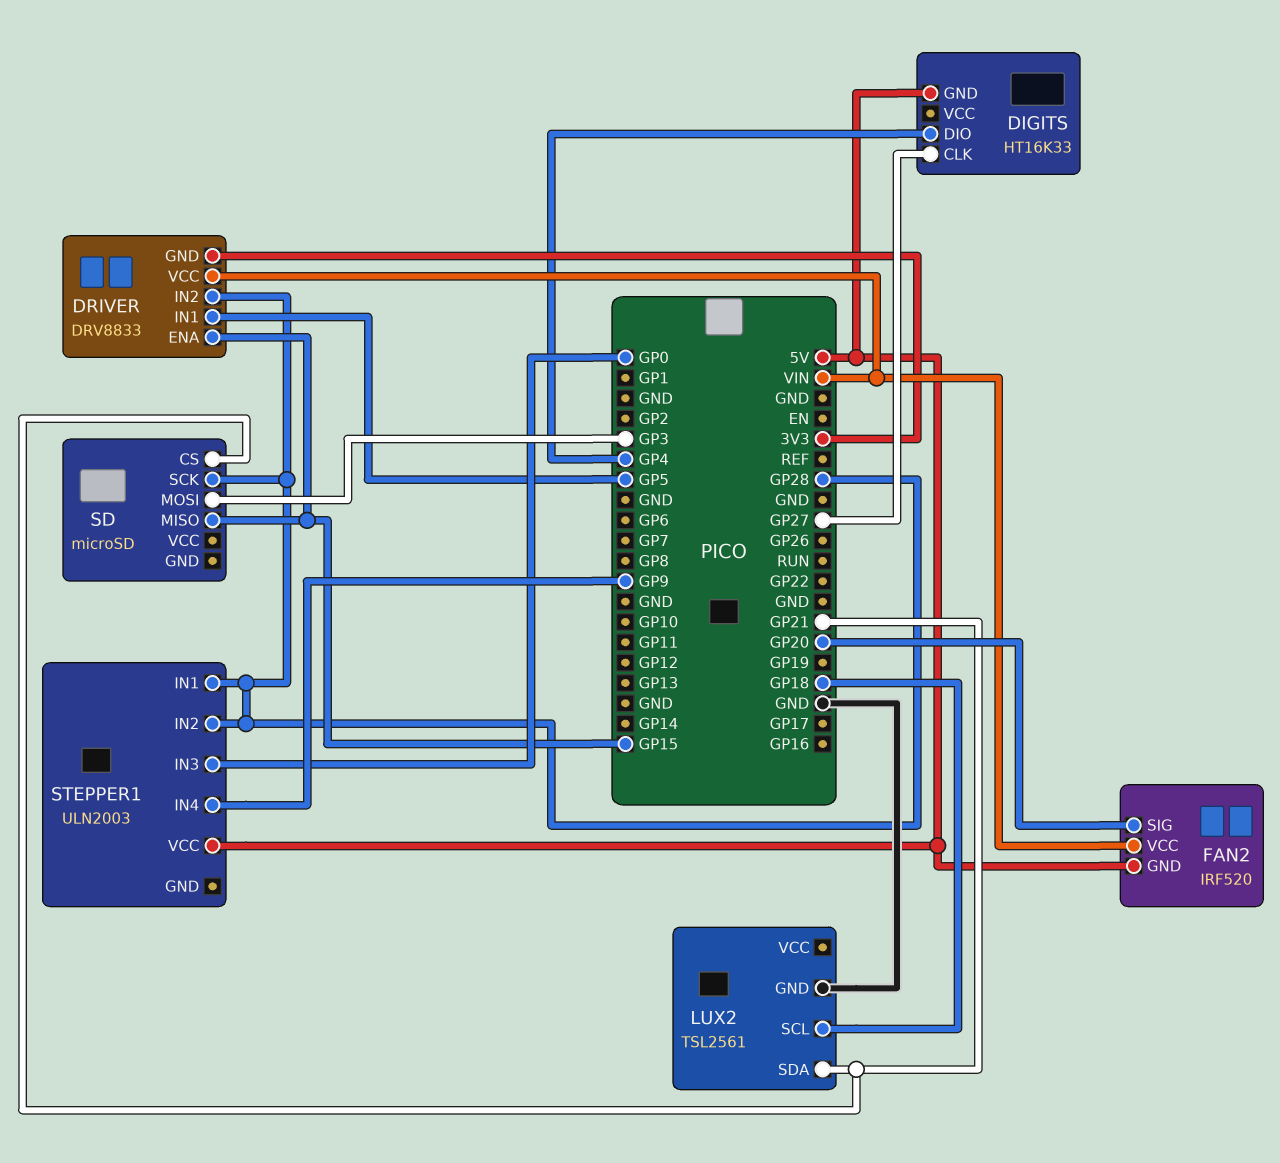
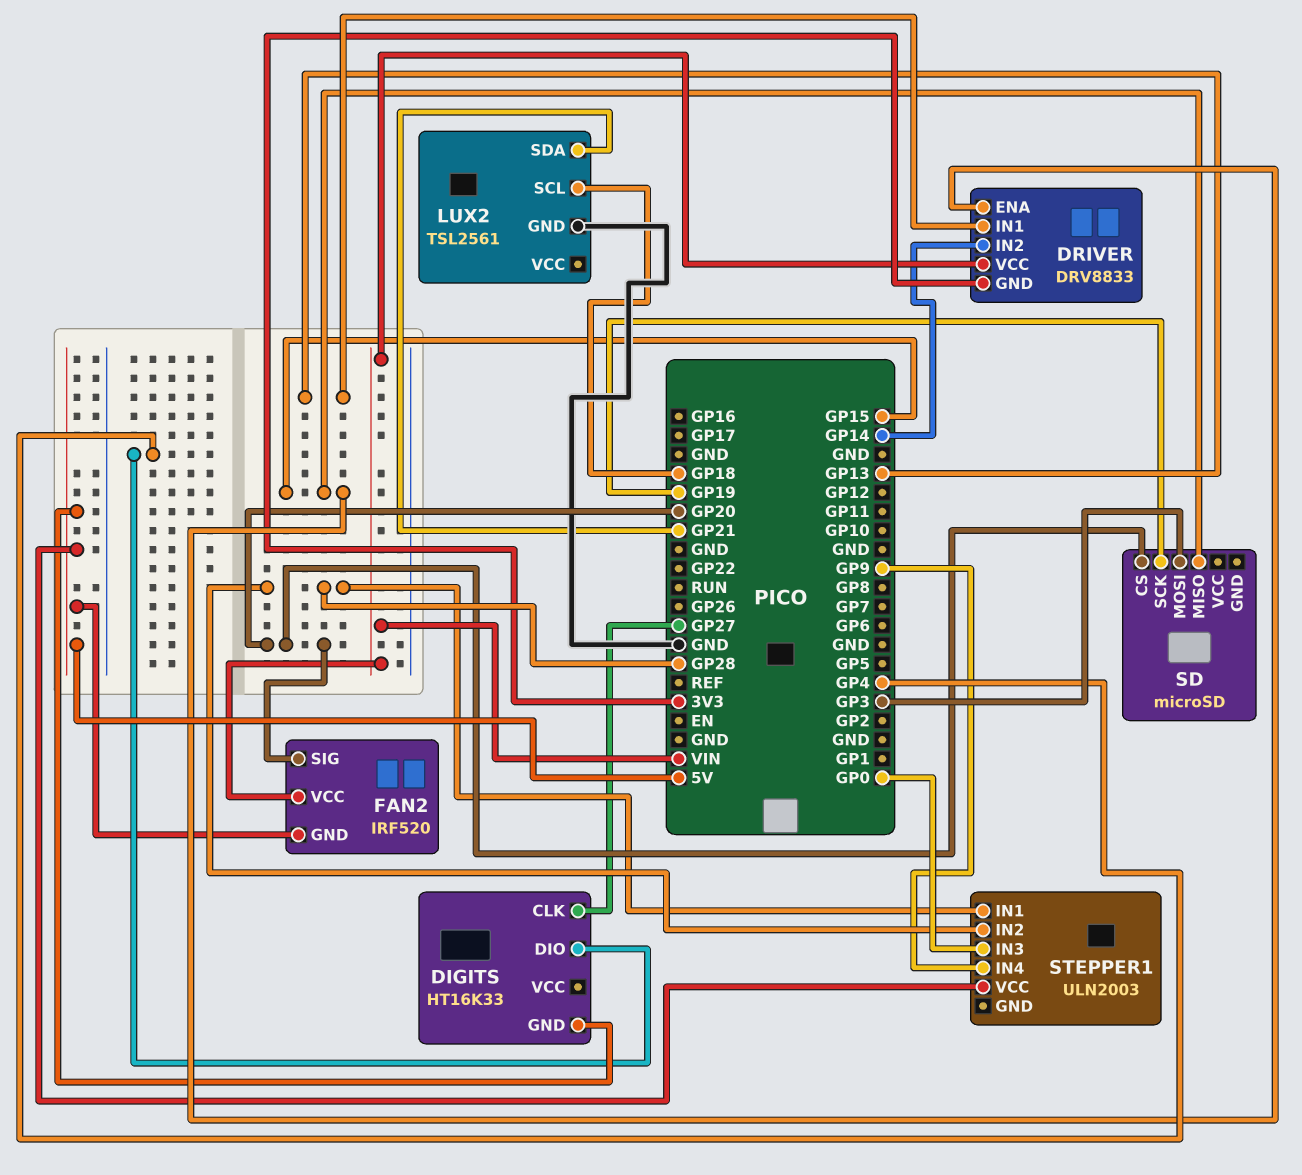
DRIVER pin IN1: GP5 -> GP13
DRIVER pin IN2: GP28 -> GP14
SD pin CS: GP21 -> GP20
SD pin SCK: GP28 -> GP19

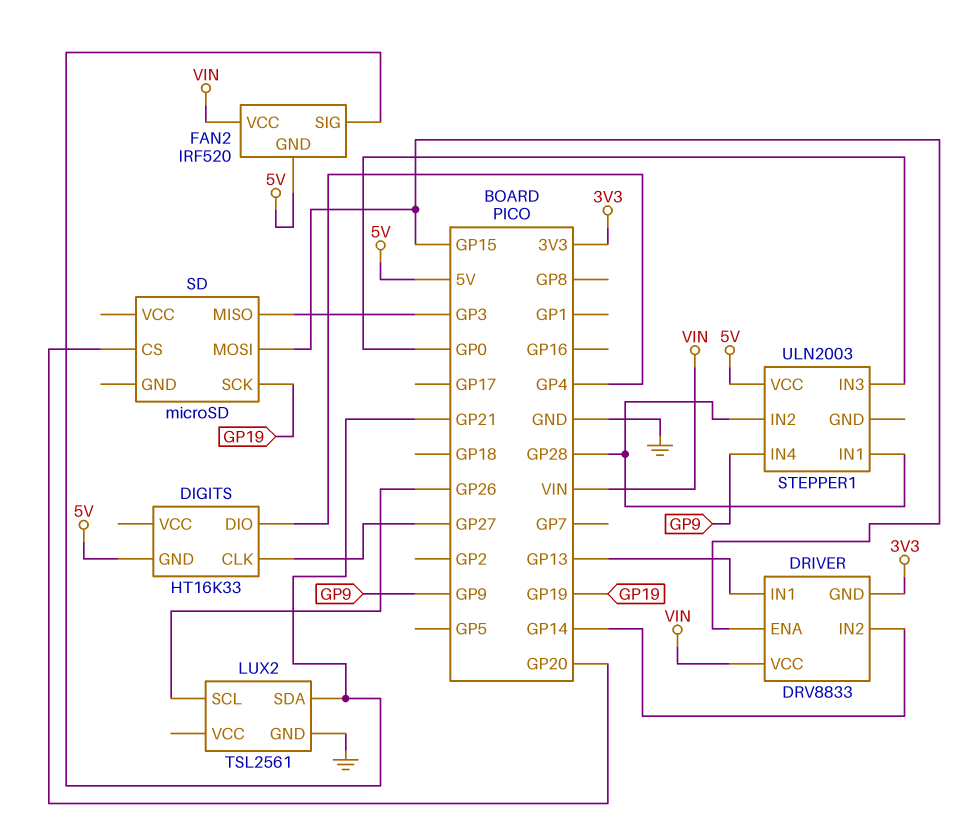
FAN2 pin SIG: GP20 -> GP21
LUX2 pin SCL: GP18 -> GP26
SD pin MISO: GP15 -> GP3
SD pin MOSI: GP3 -> GP15

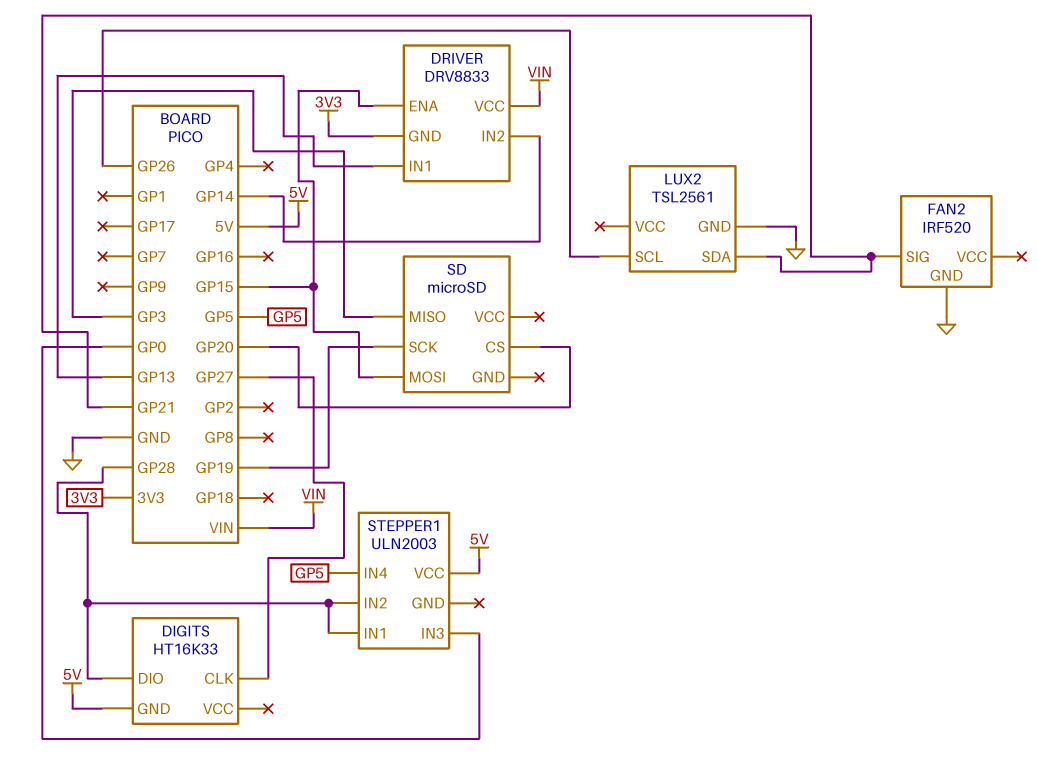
DIGITS pin DIO: GP4 -> GP28
FAN2 pin GND: 5V -> GND
FAN2 pin VCC: VIN -> none
STEPPER1 pin IN4: GP9 -> GP5

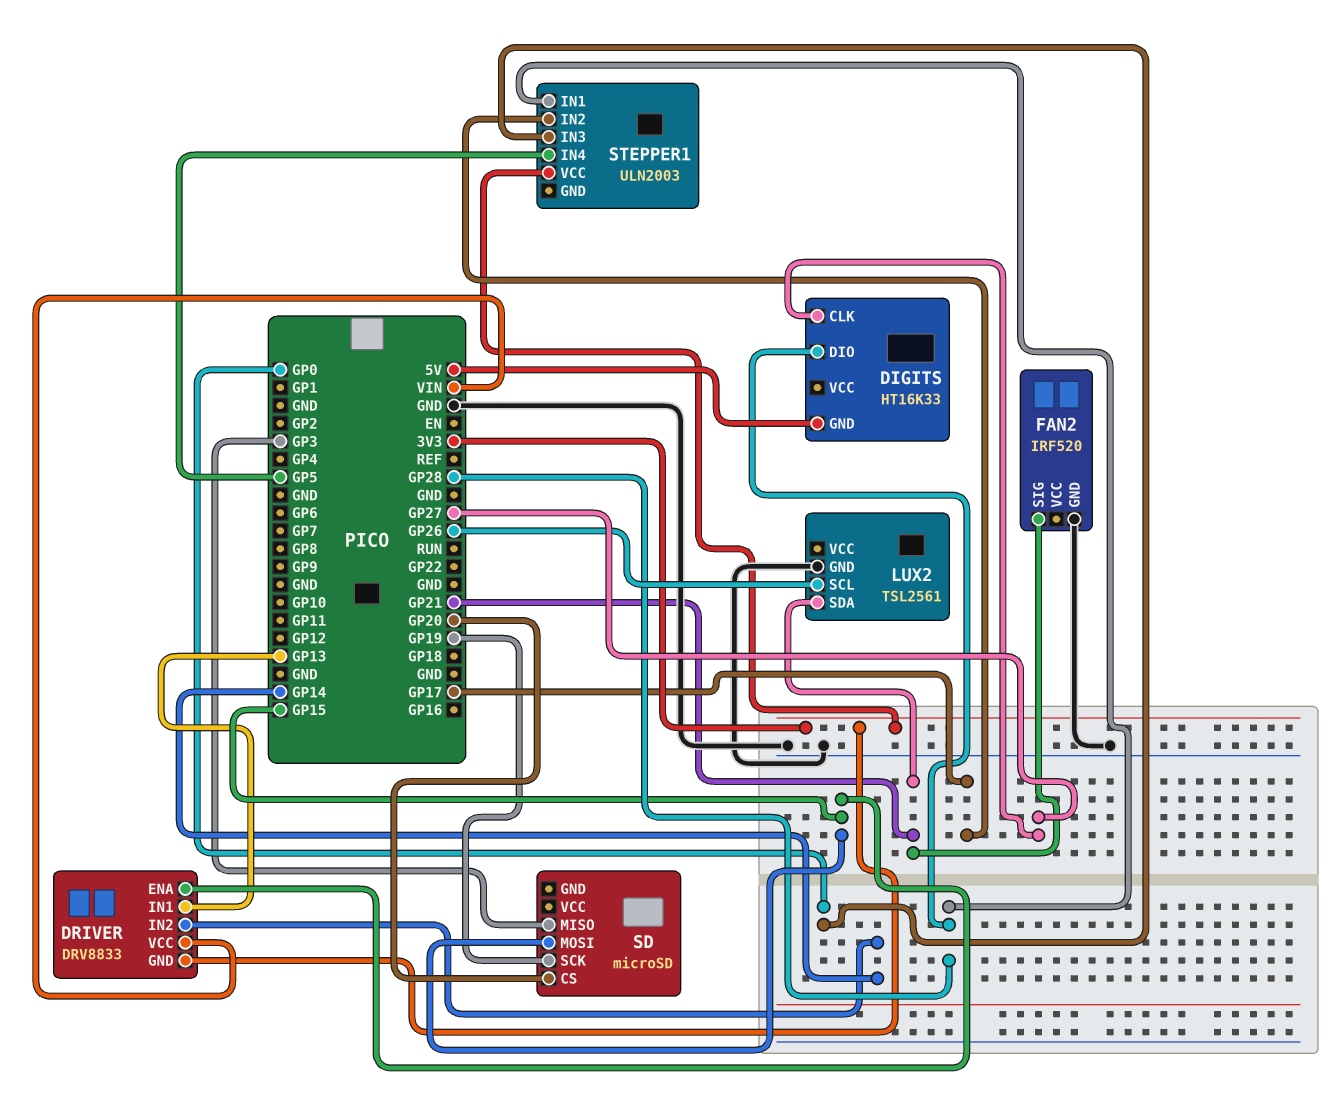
STEPPER1 pin IN2: GP28 -> GP17
STEPPER1 pin VCC: 5V -> 3V3

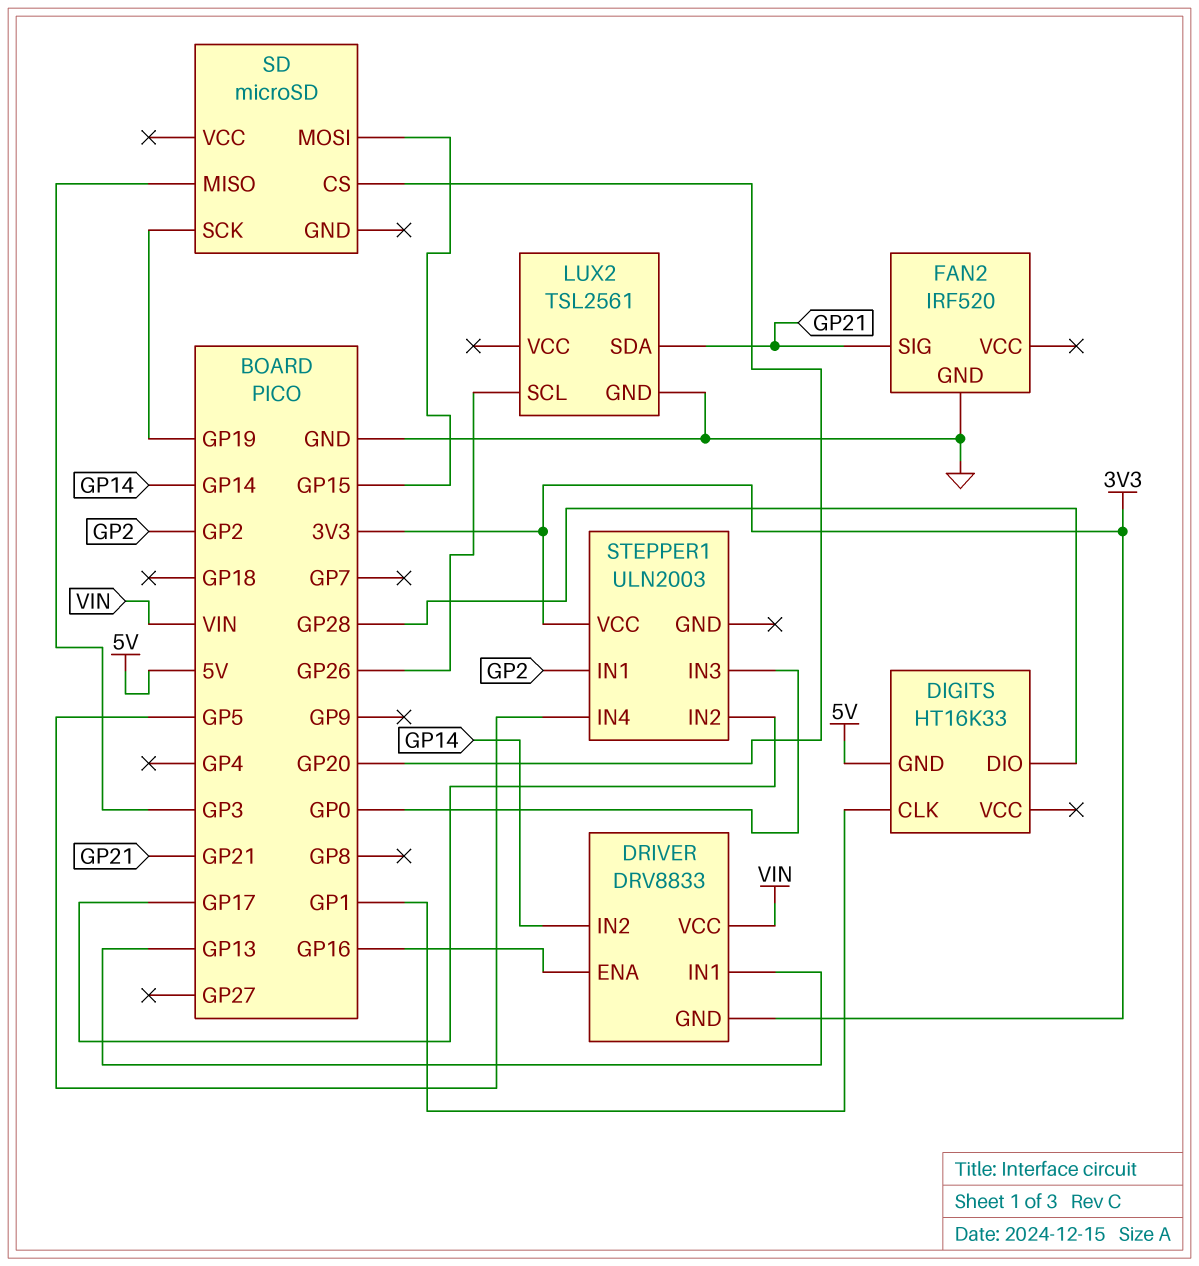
DIGITS pin CLK: GP27 -> GP1
DRIVER pin ENA: GP15 -> GP16
STEPPER1 pin IN1: GP28 -> GP2

